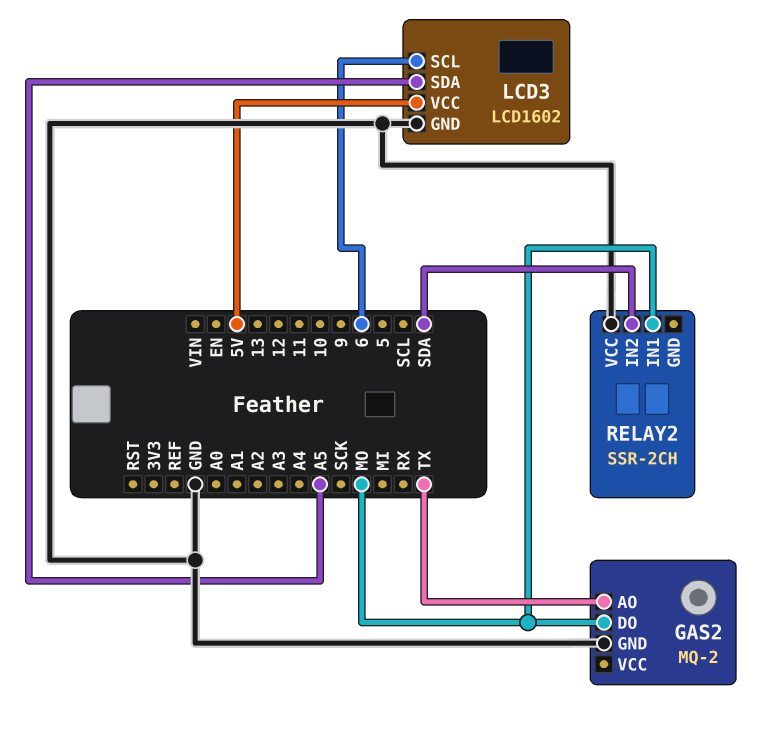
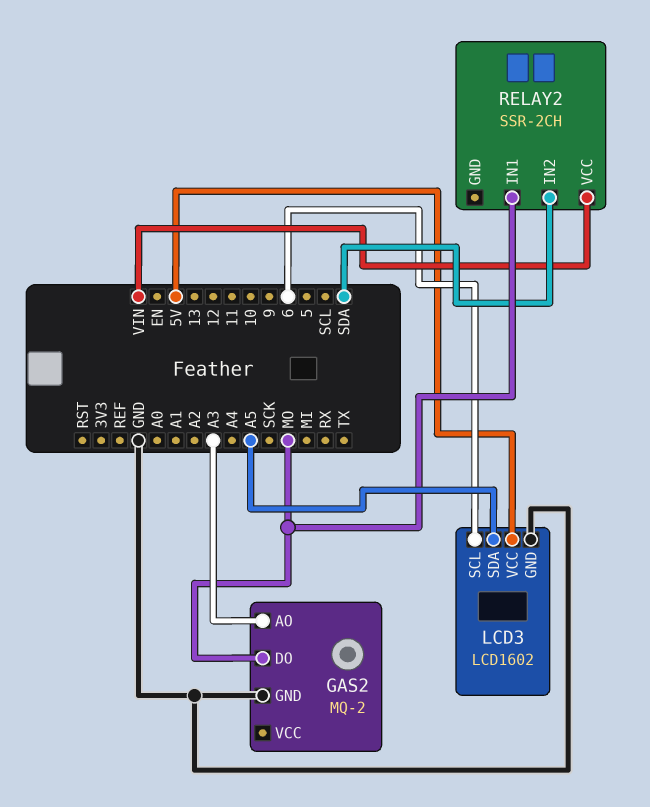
GAS2 pin AO: TX -> A3
RELAY2 pin VCC: GND -> VIN

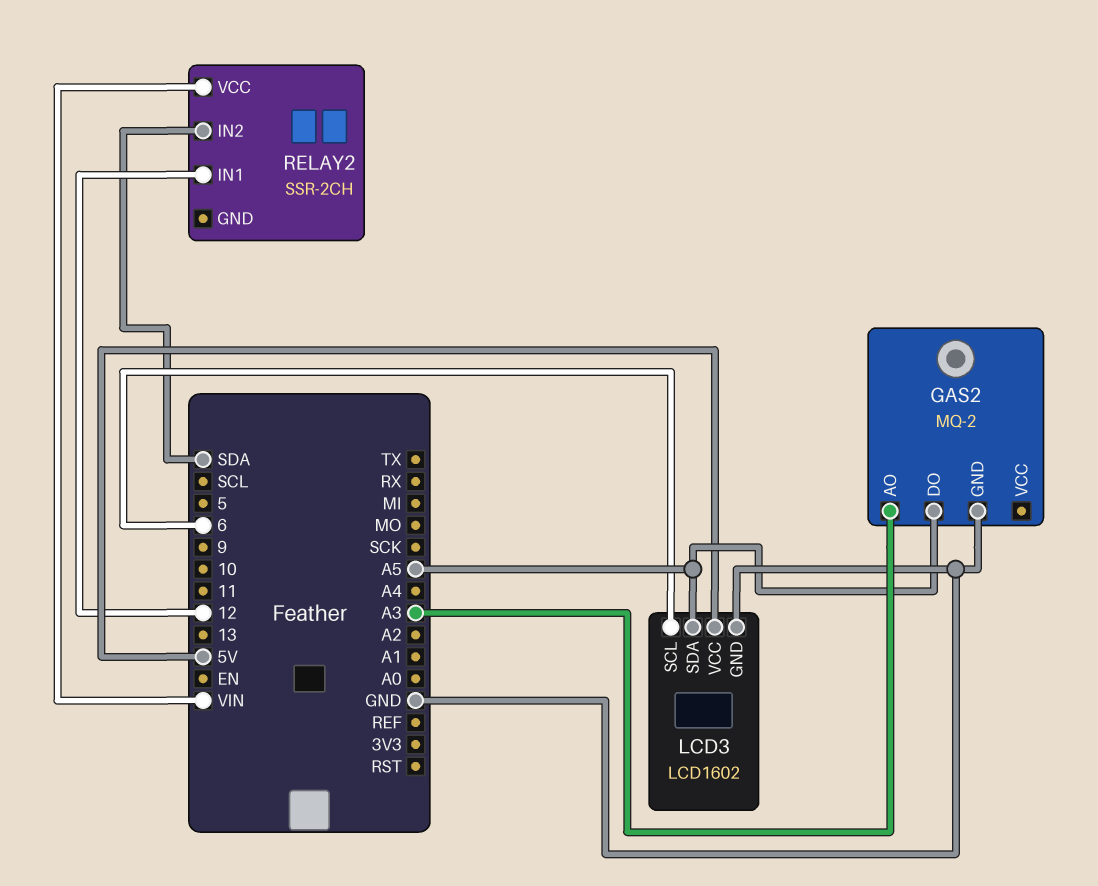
GAS2 pin DO: MO -> A5
RELAY2 pin IN1: MO -> 12

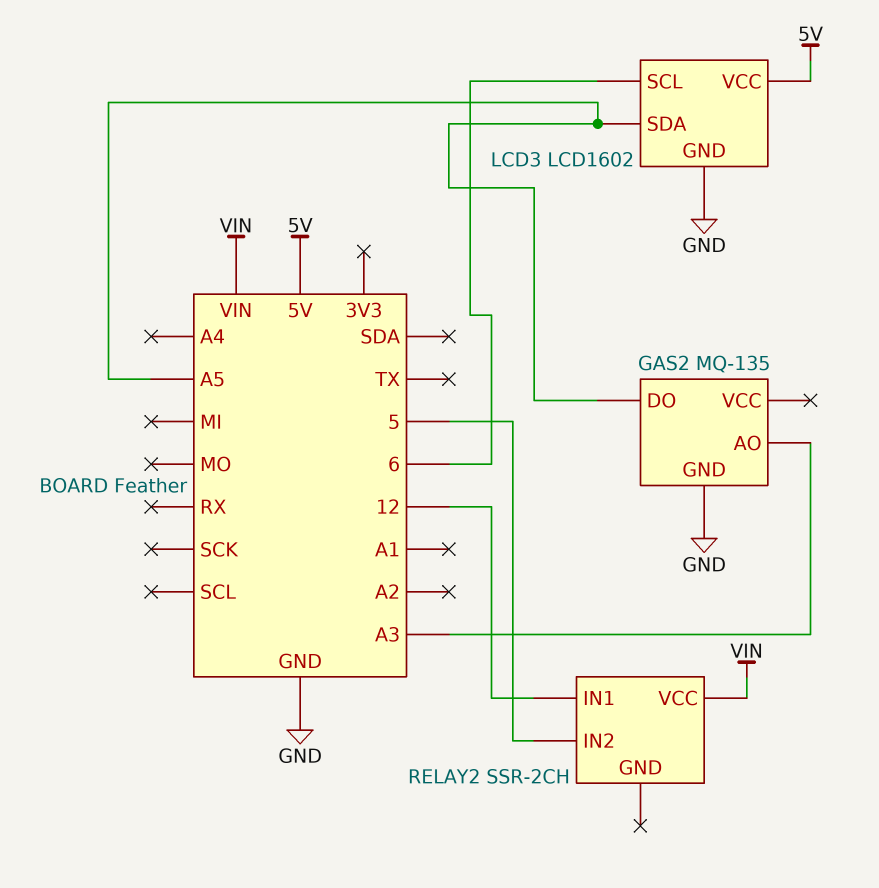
GAS2: MQ-2 -> MQ-135
RELAY2 pin IN2: SDA -> 5

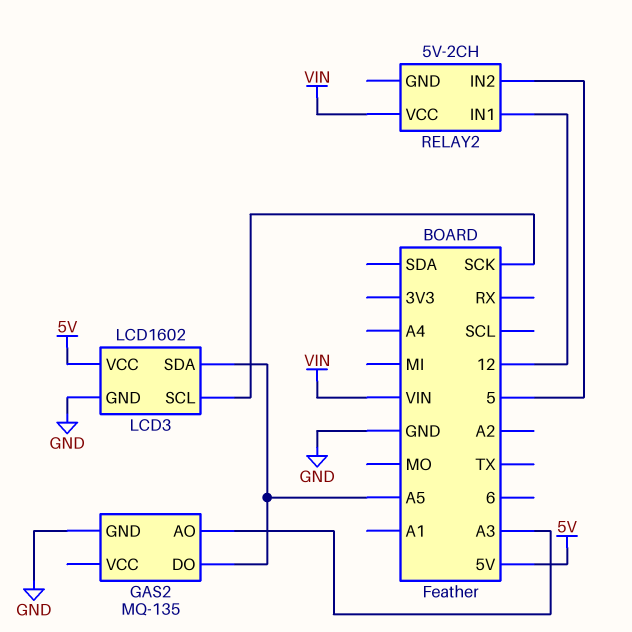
LCD3 pin SCL: 6 -> SCK
RELAY2: SSR-2CH -> 5V-2CH

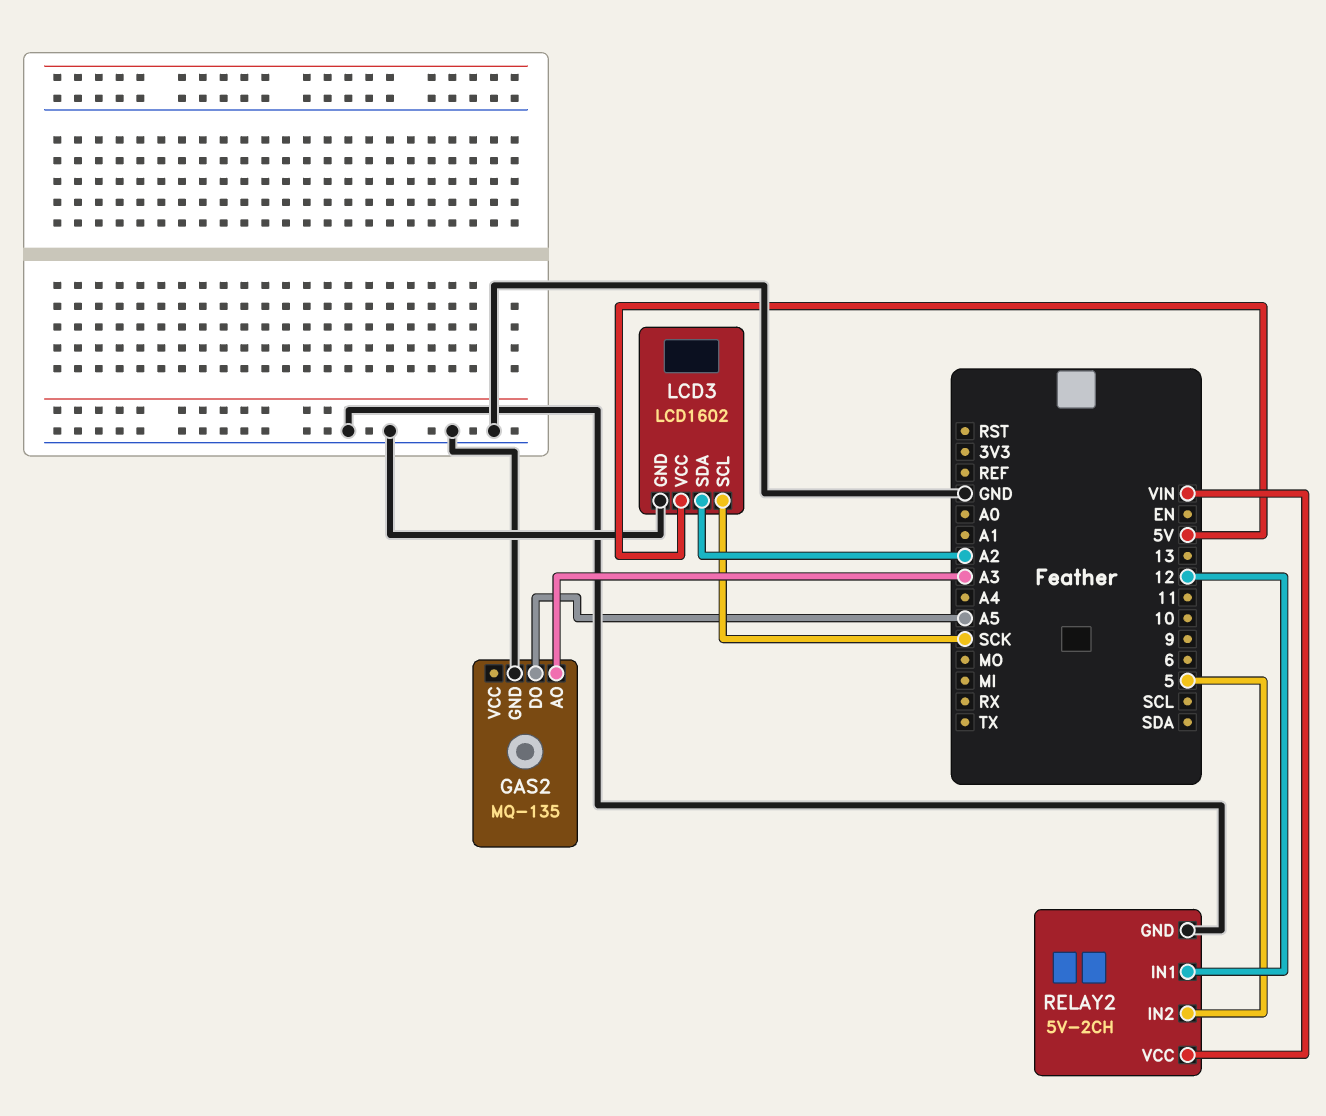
LCD3 pin SDA: A5 -> A2
RELAY2 pin GND: none -> GND

